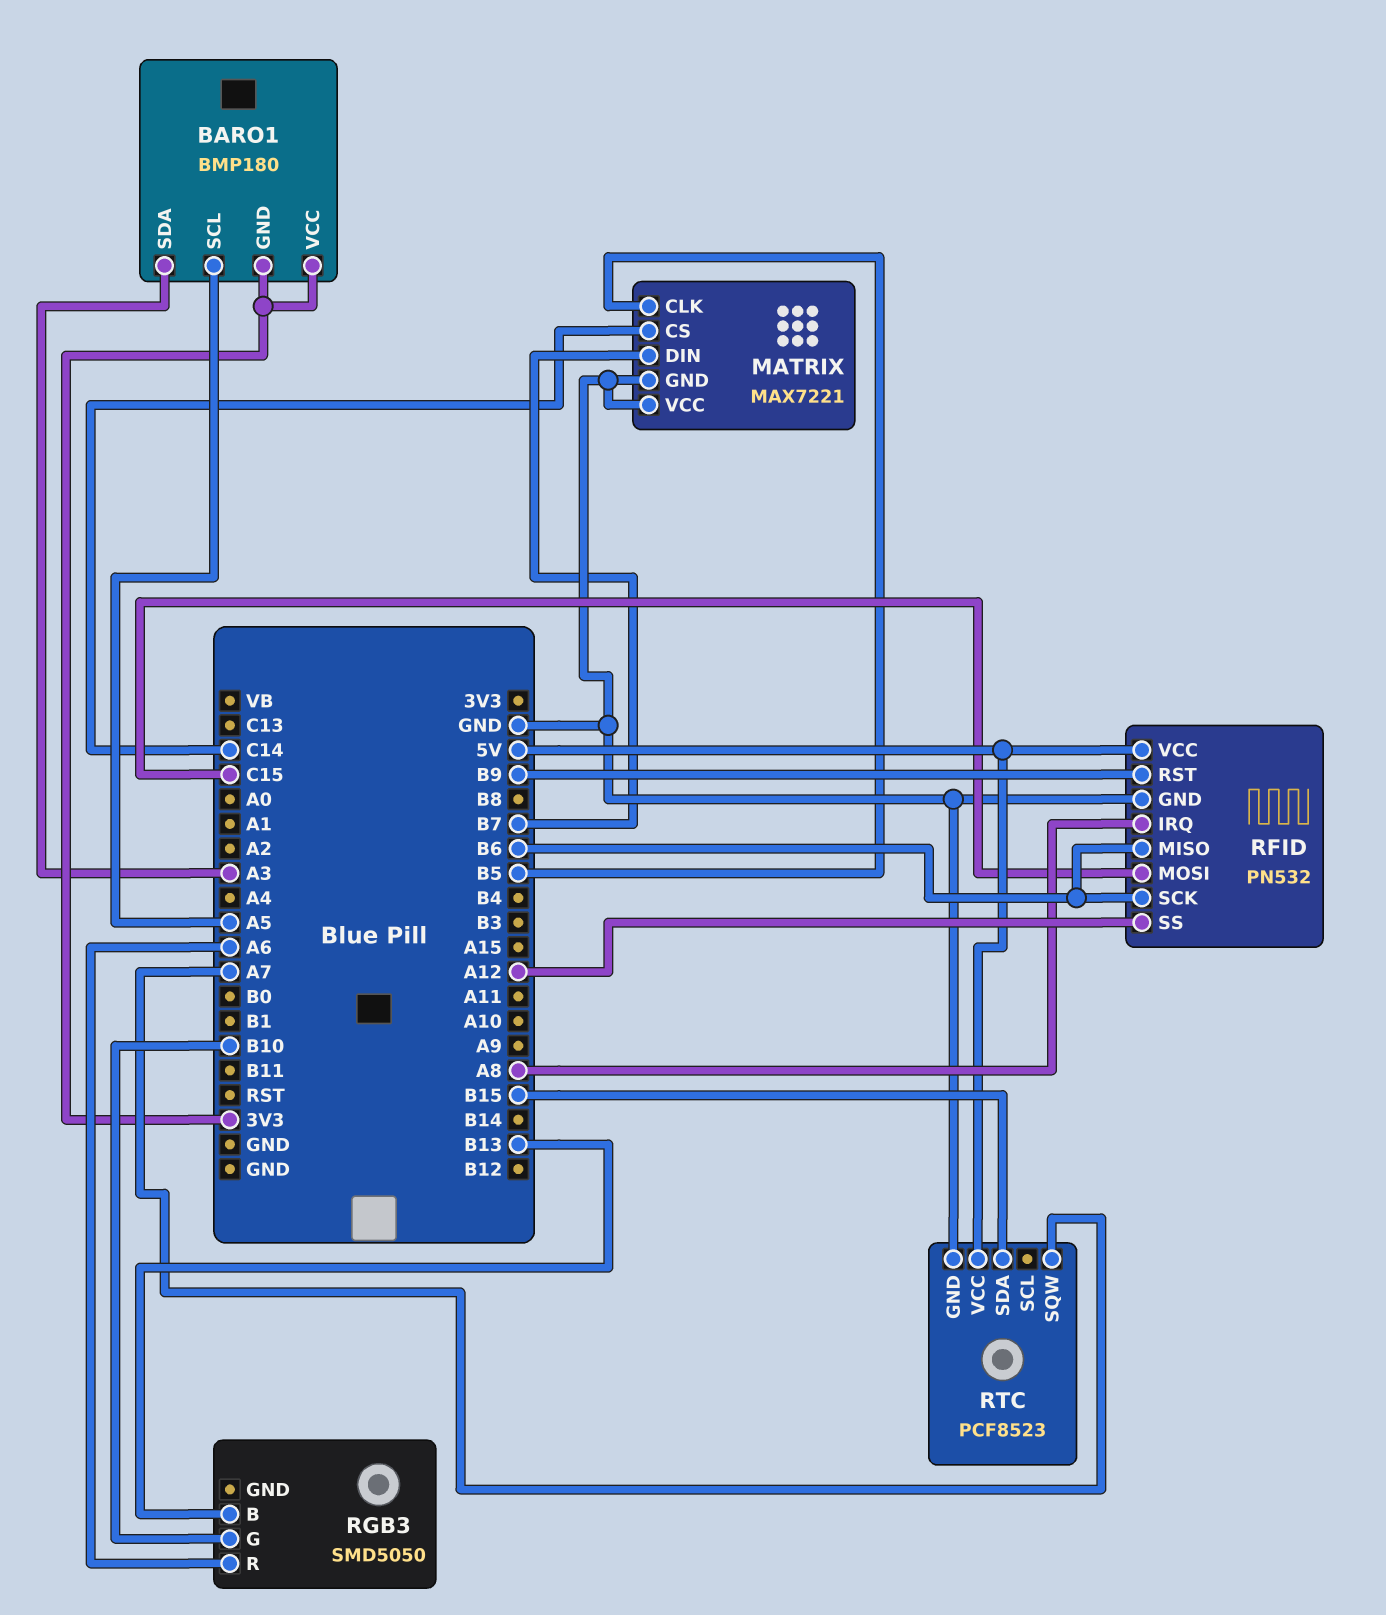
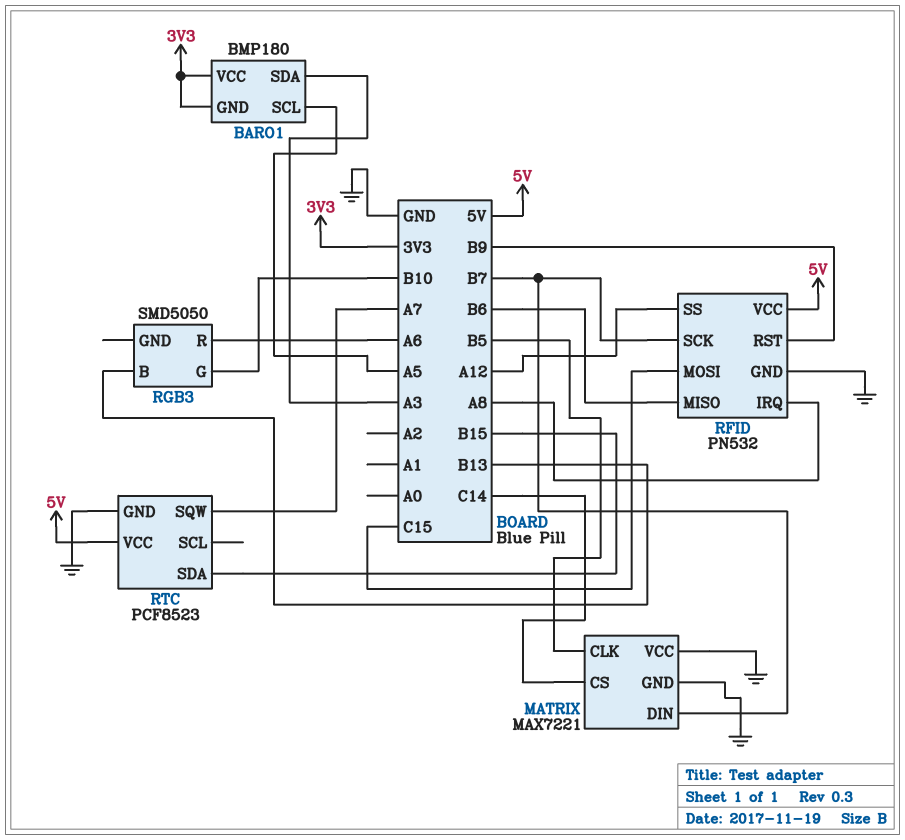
RFID pin SCK: B6 -> B7

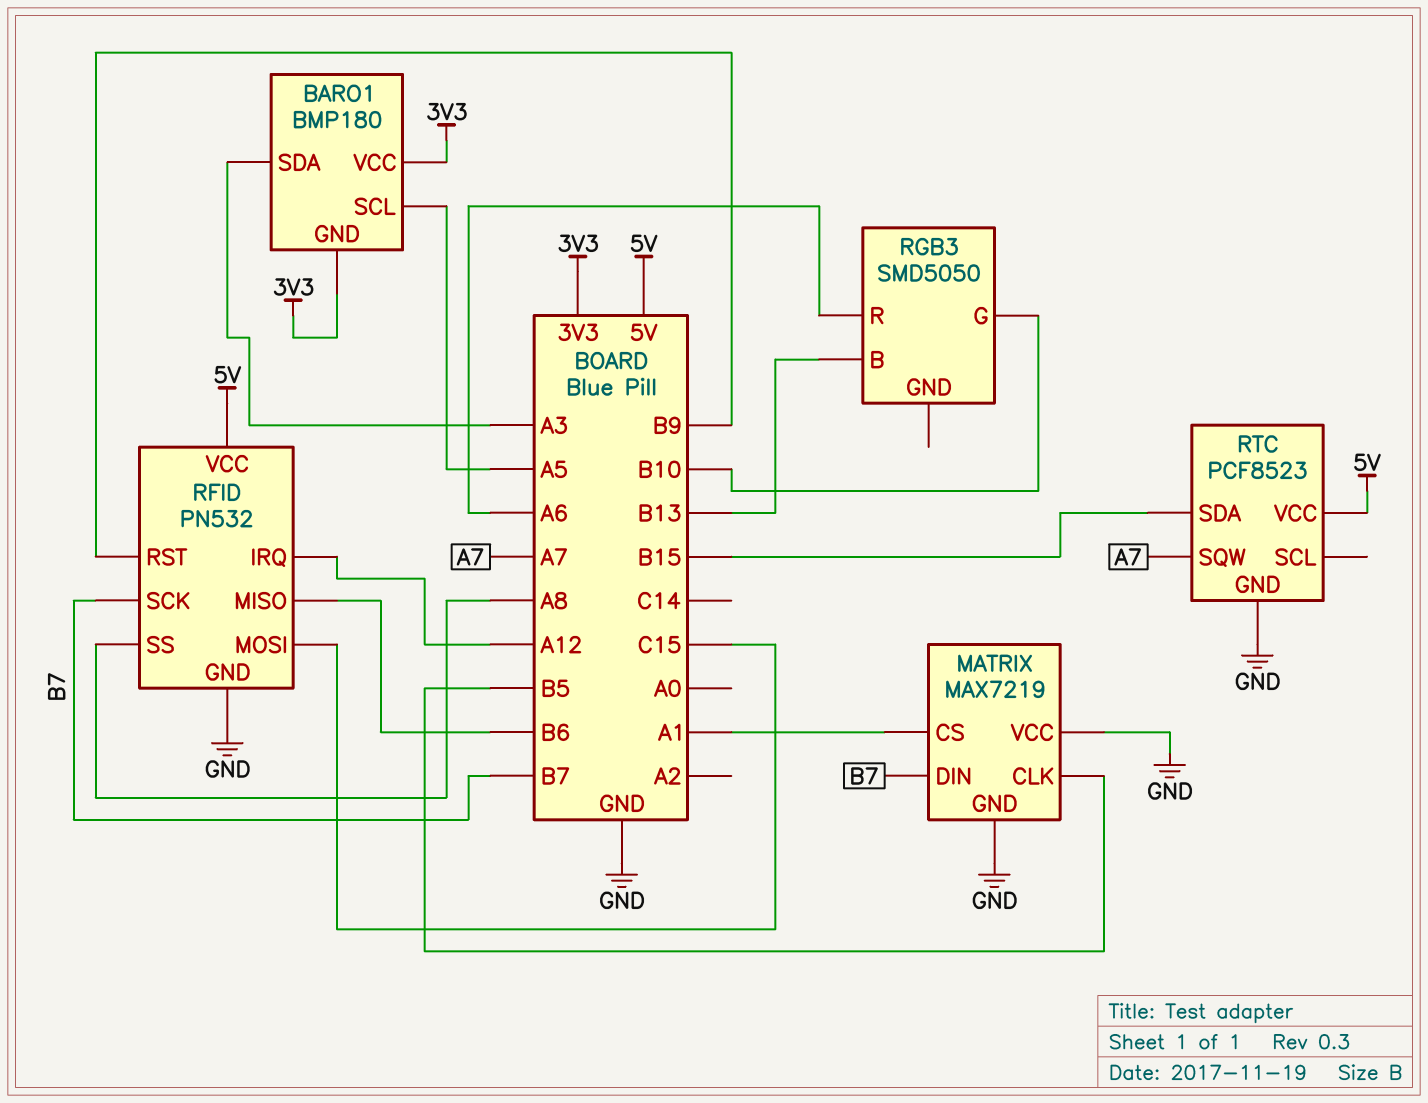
MATRIX: MAX7221 -> MAX7219
MATRIX pin CS: C14 -> A1
RFID pin IRQ: A8 -> A12
RFID pin SS: A12 -> A8

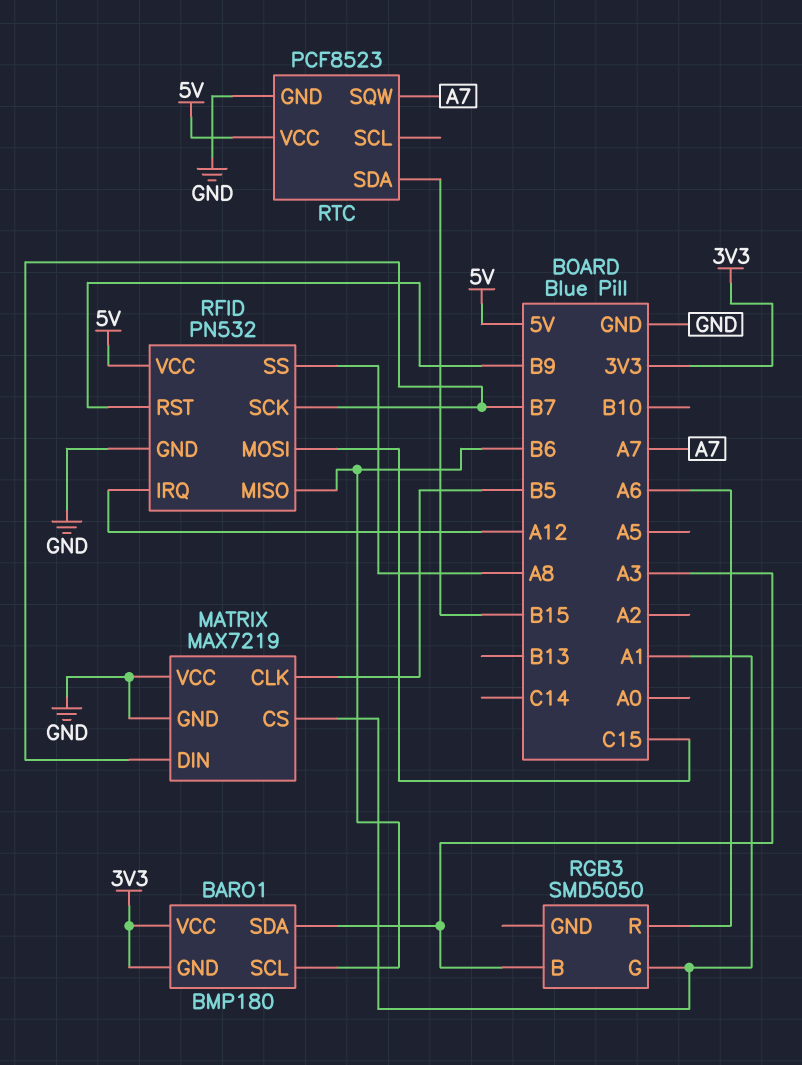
BARO1 pin SCL: A5 -> B6
RGB3 pin B: B13 -> A3
RGB3 pin G: B10 -> A1

